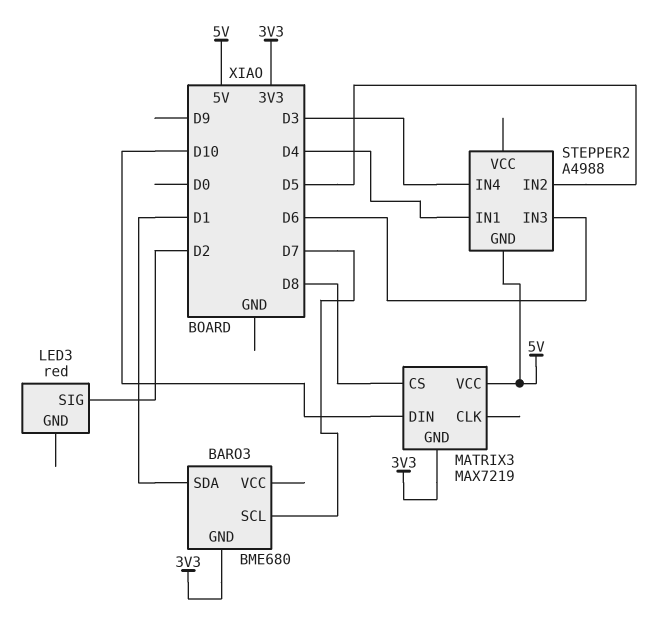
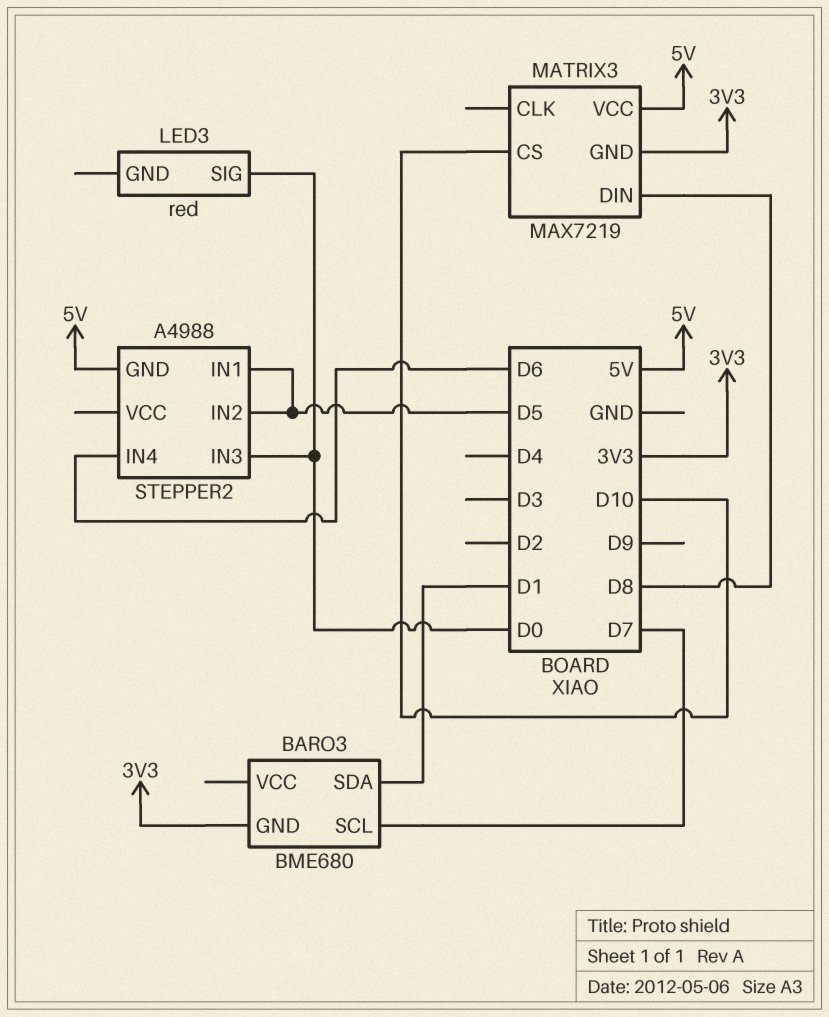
LED3 pin SIG: D2 -> D0
MATRIX3 pin CS: D8 -> D10
MATRIX3 pin DIN: D10 -> D8
STEPPER2 pin IN1: D4 -> D5
STEPPER2 pin IN3: D6 -> D0
STEPPER2 pin IN4: D3 -> D6

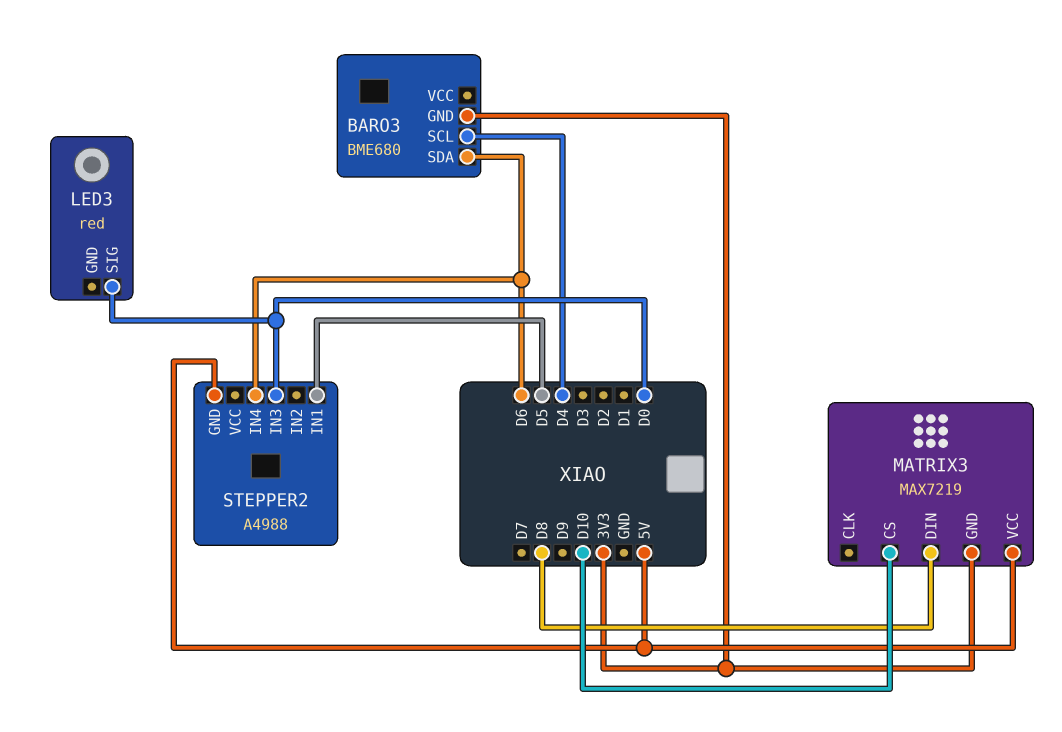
BARO3 pin SCL: D7 -> D4
BARO3 pin SDA: D1 -> D6
STEPPER2 pin IN2: D5 -> none

